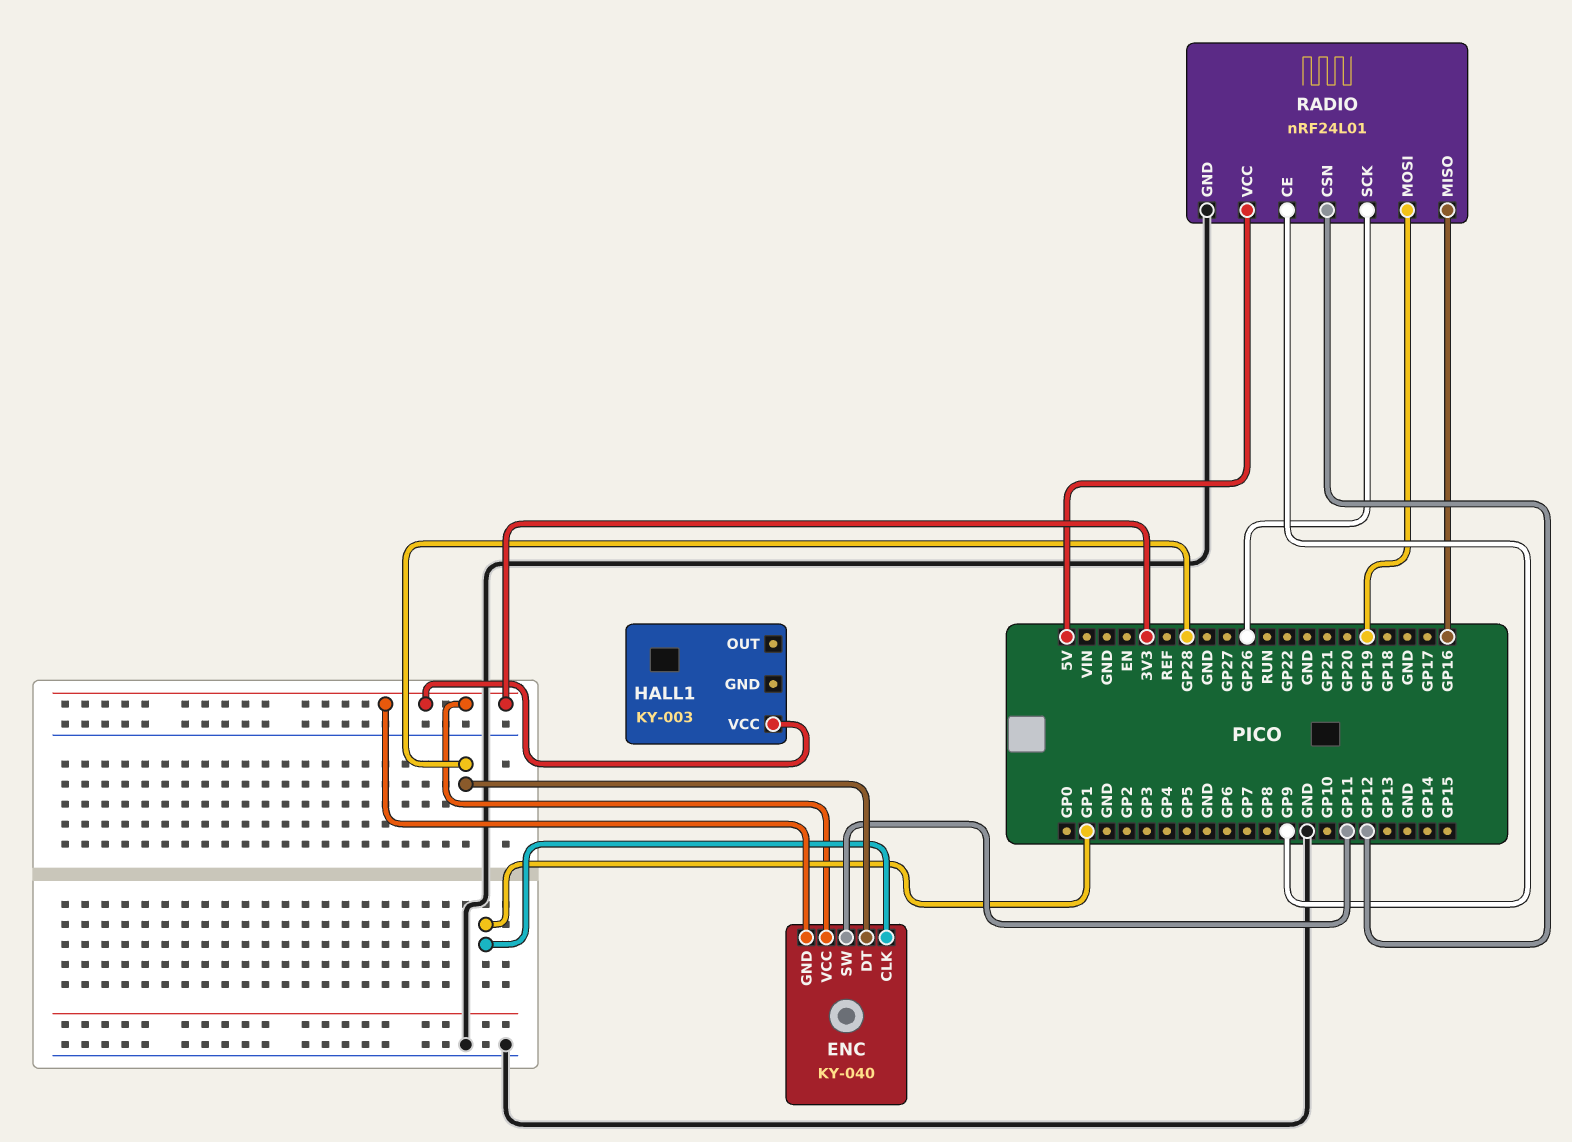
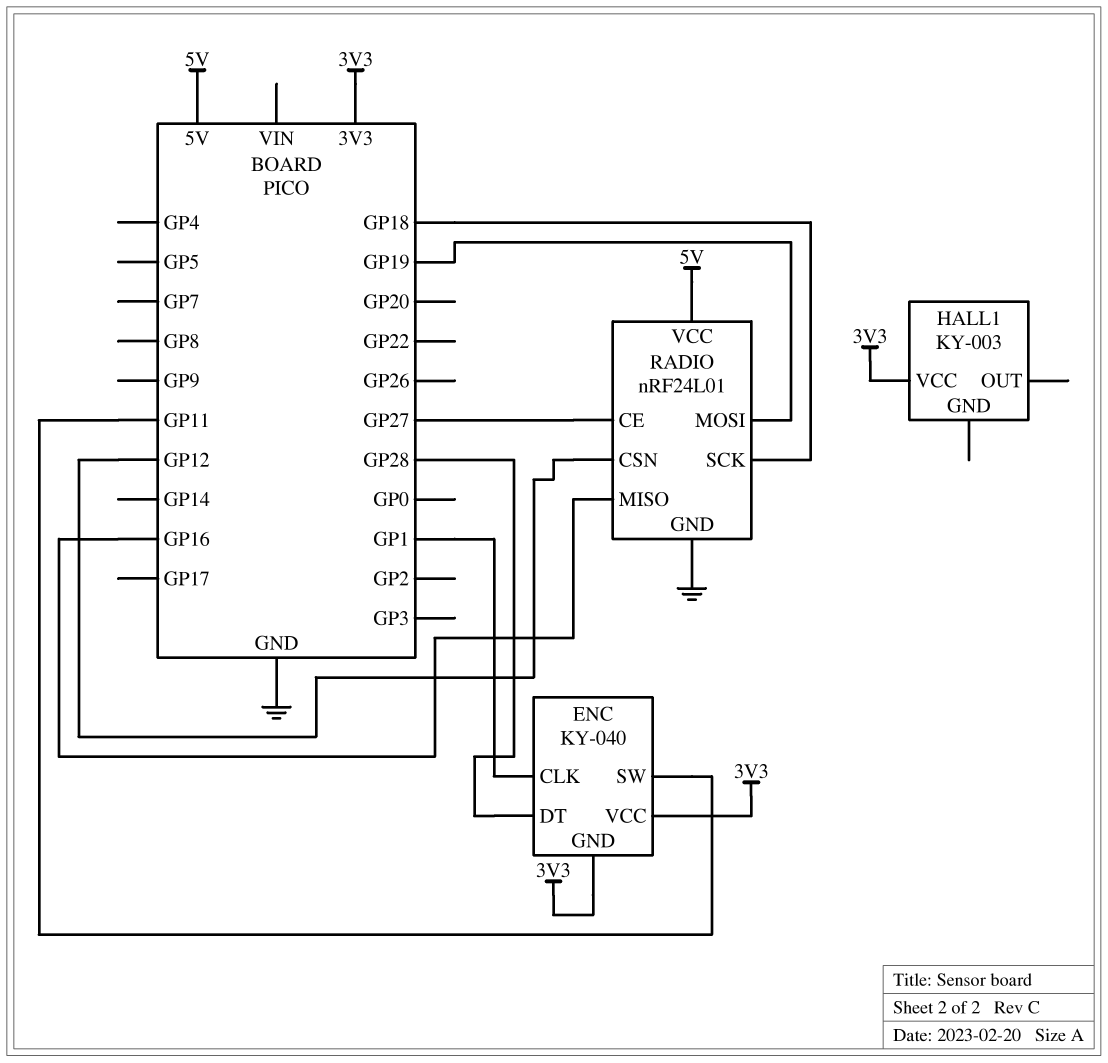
RADIO pin CE: GP9 -> GP27
RADIO pin SCK: GP26 -> GP18

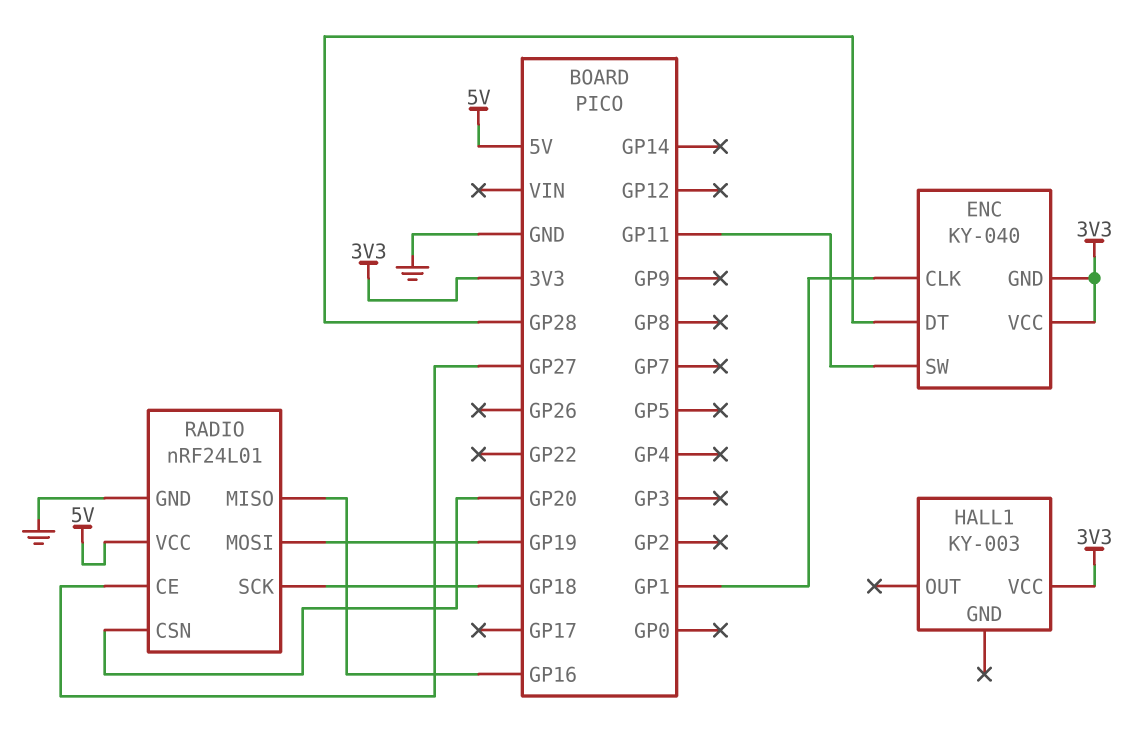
RADIO pin CSN: GP12 -> GP20

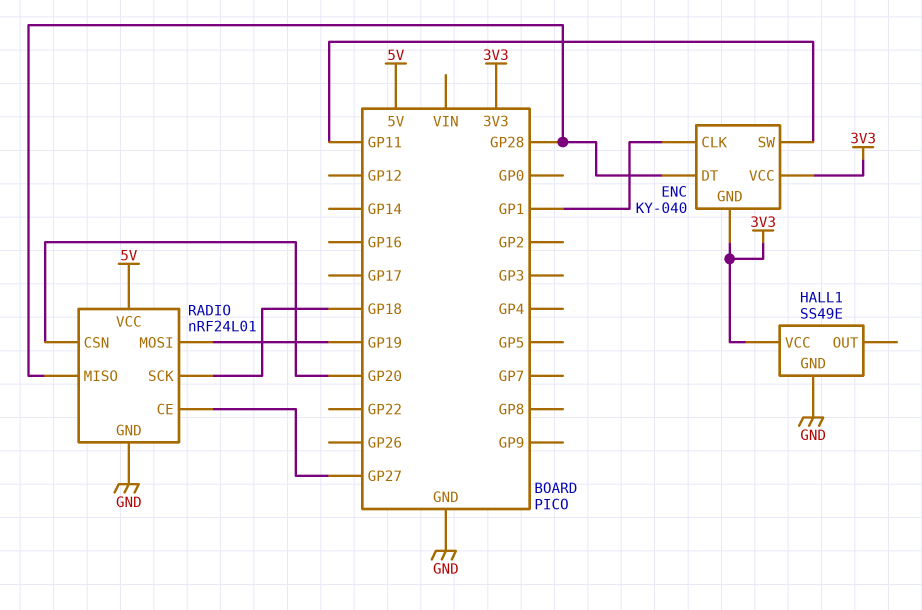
HALL1: KY-003 -> SS49E
HALL1 pin GND: none -> GND
RADIO pin MISO: GP16 -> GP28

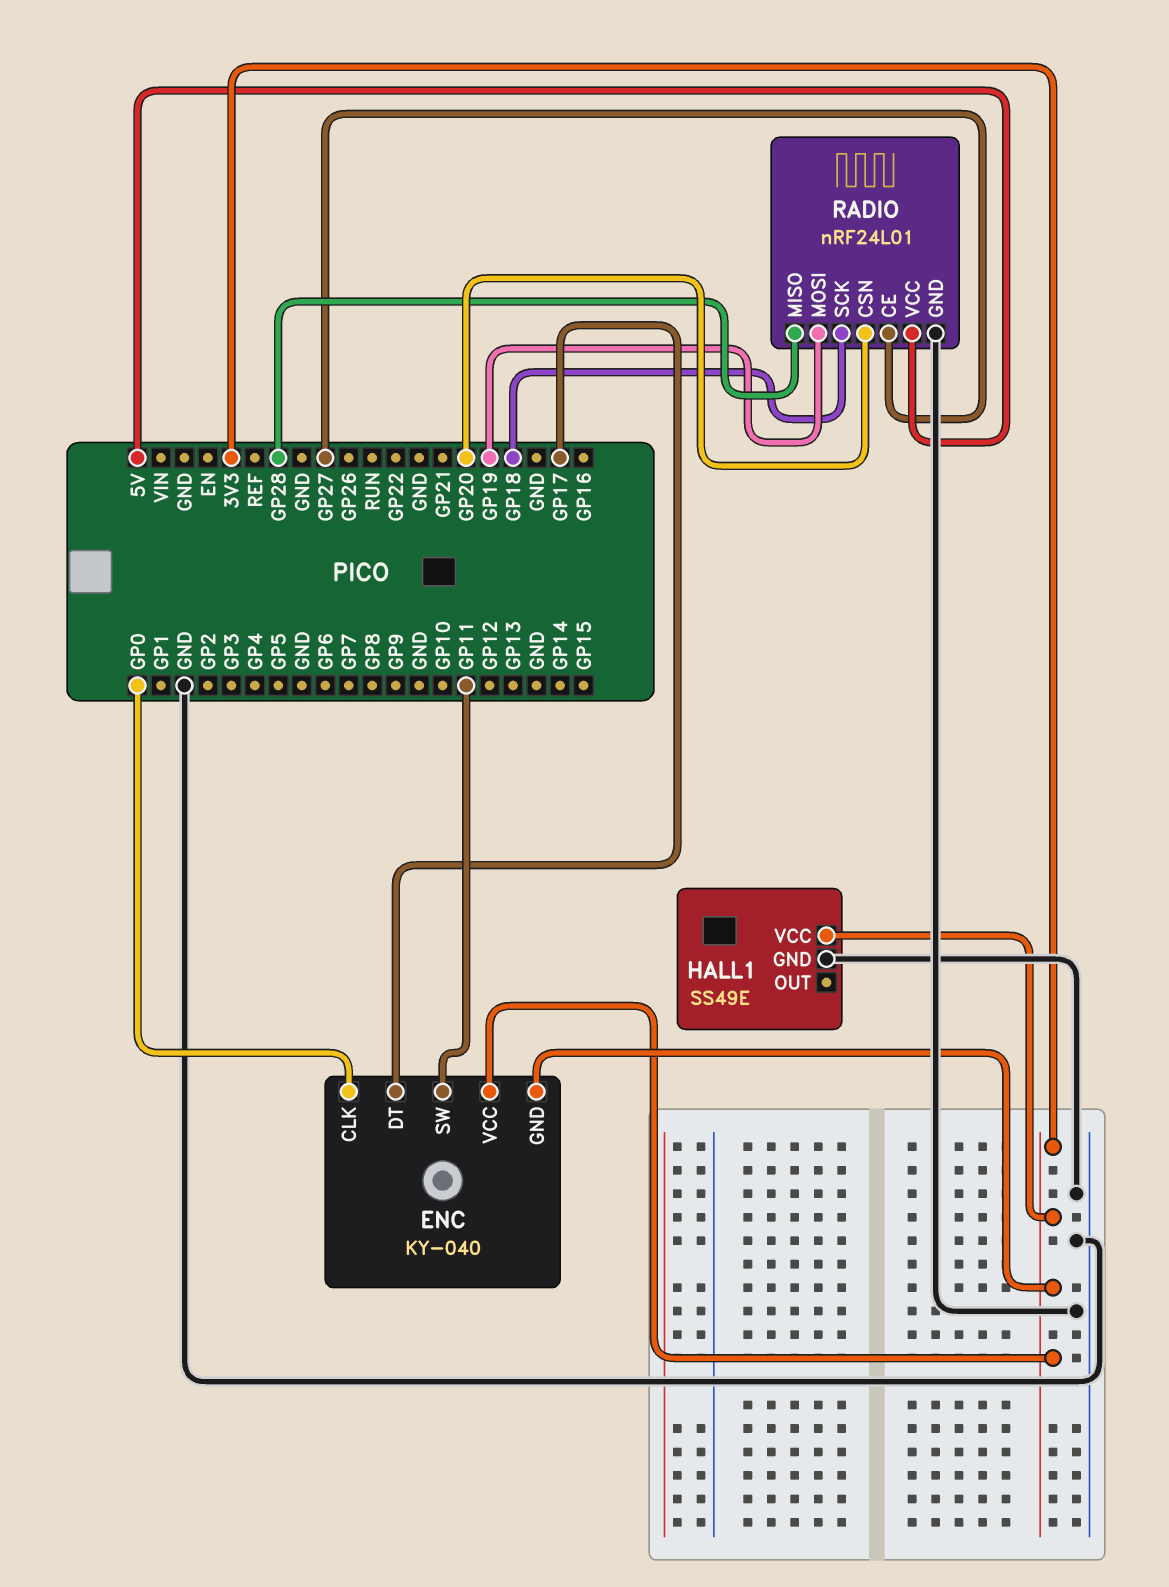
ENC pin CLK: GP1 -> GP0
ENC pin DT: GP28 -> GP17

